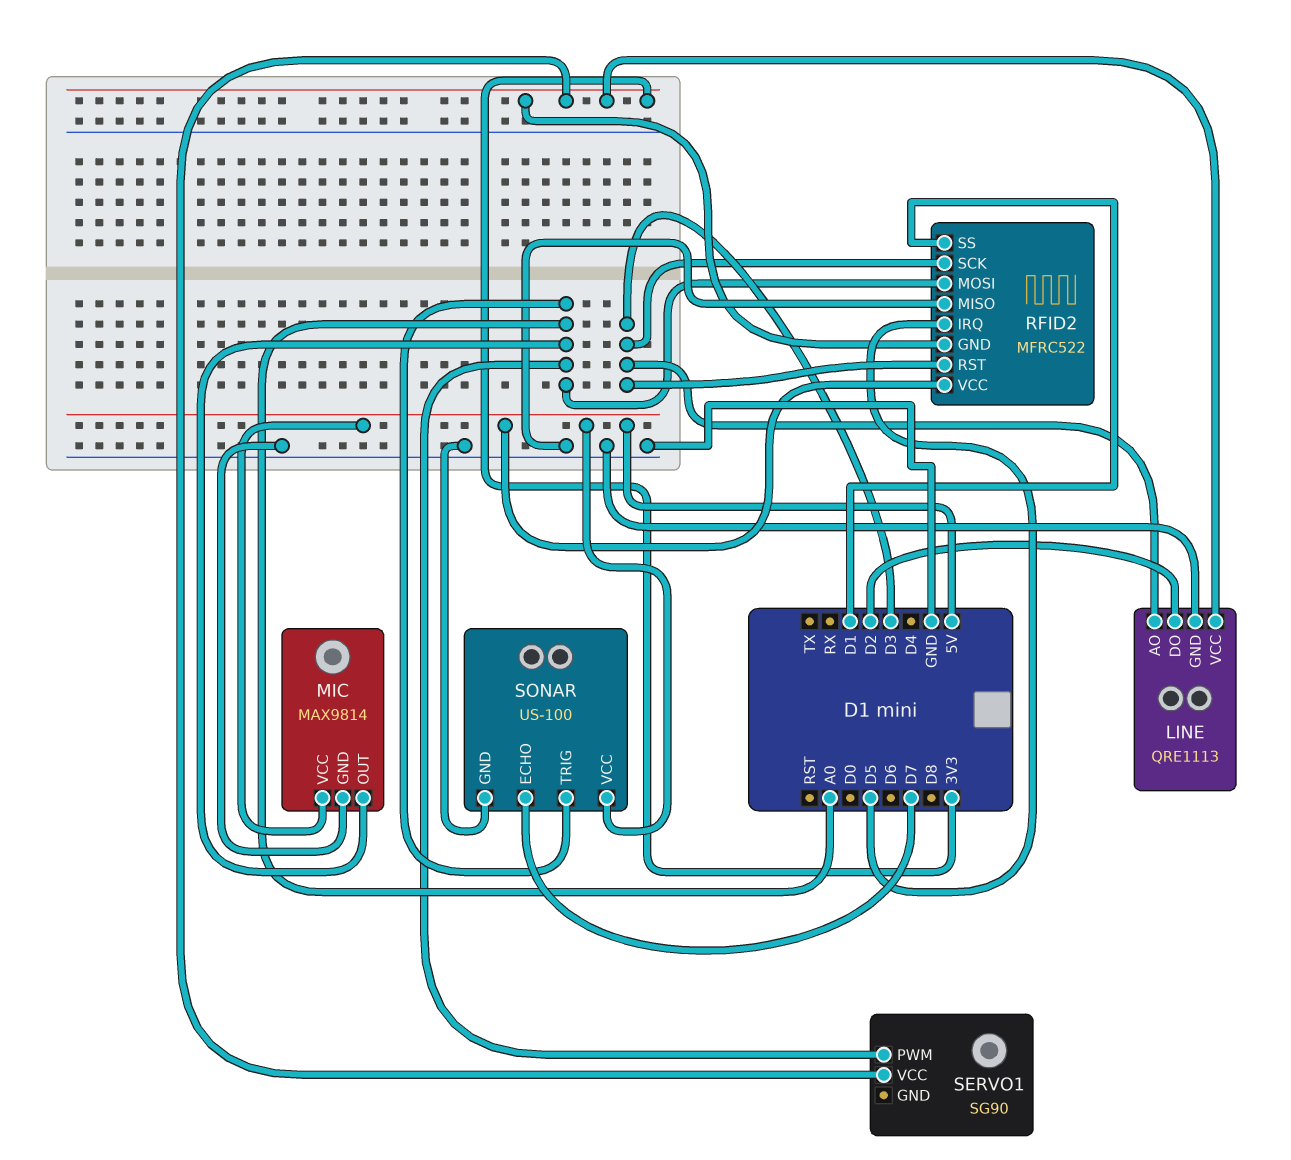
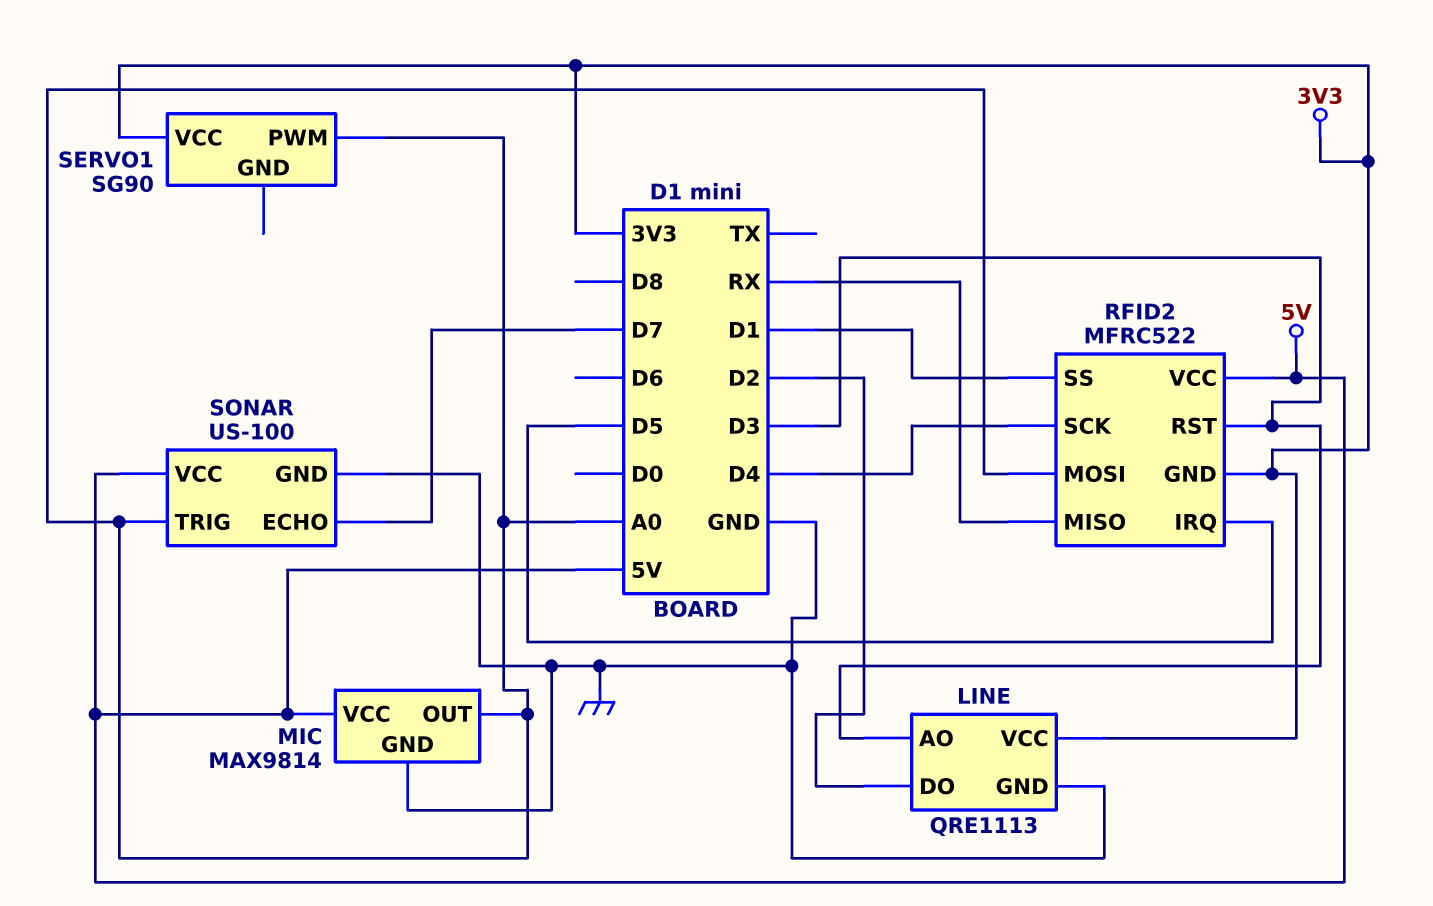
RFID2 pin MISO: GND -> RX
RFID2 pin SCK: D3 -> D4

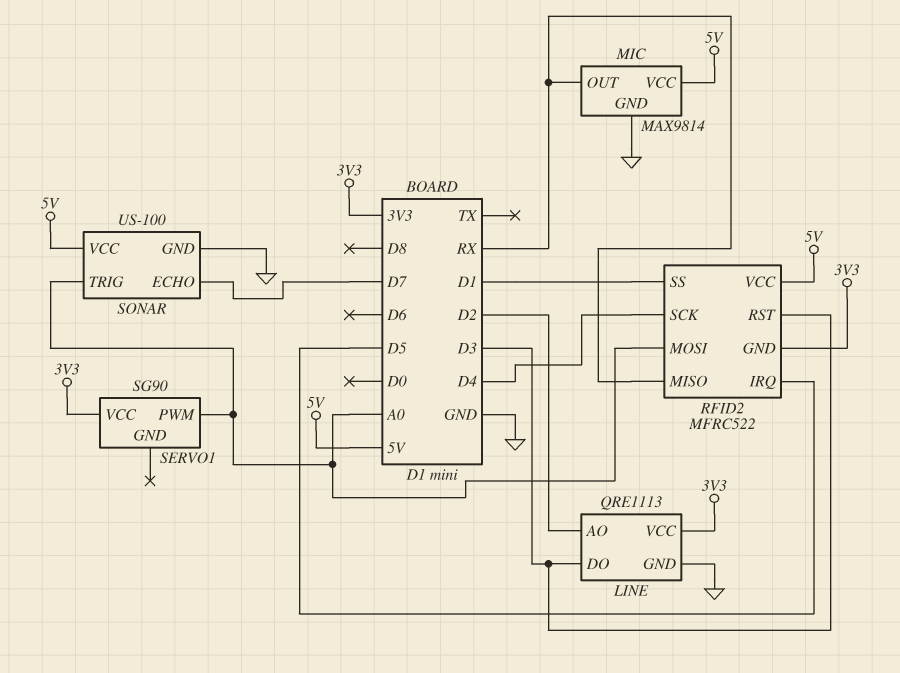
LINE pin AO: D3 -> D2
LINE pin DO: D2 -> D3
MIC pin OUT: A0 -> RX

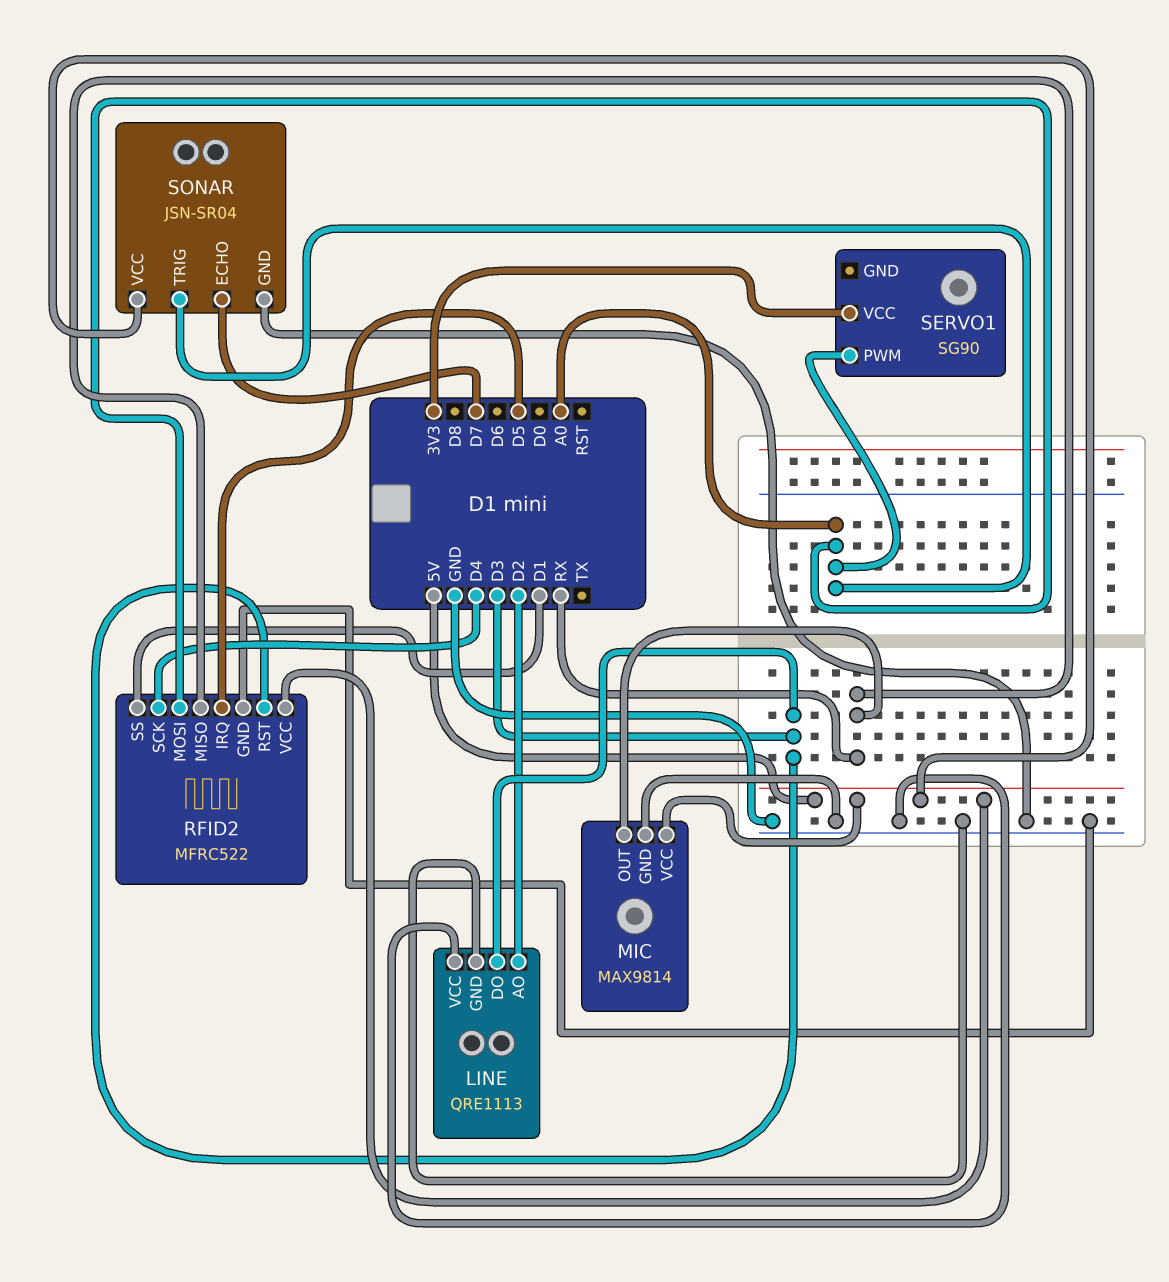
LINE pin VCC: 3V3 -> GND
RFID2 pin GND: 3V3 -> GND
SONAR: US-100 -> JSN-SR04

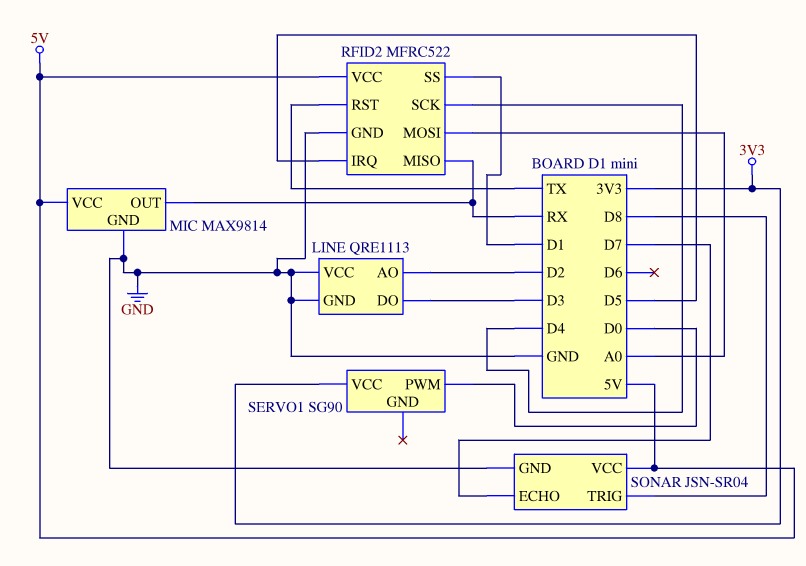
RFID2 pin RST: D3 -> TX
SERVO1 pin PWM: A0 -> D0
SONAR pin TRIG: A0 -> D8

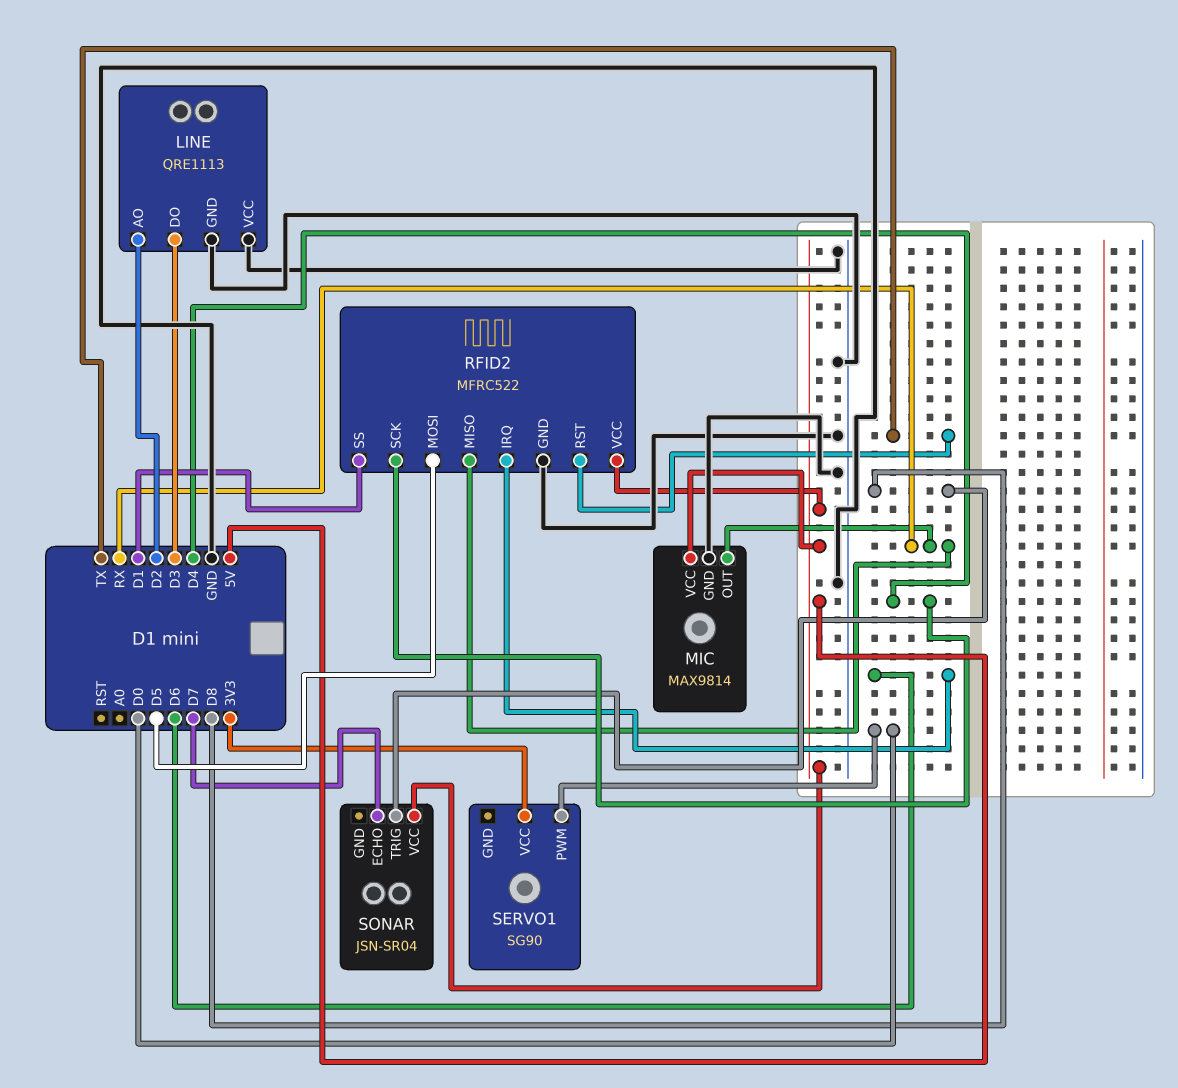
RFID2 pin IRQ: D5 -> D6
RFID2 pin MOSI: A0 -> D5
SONAR pin GND: GND -> none

